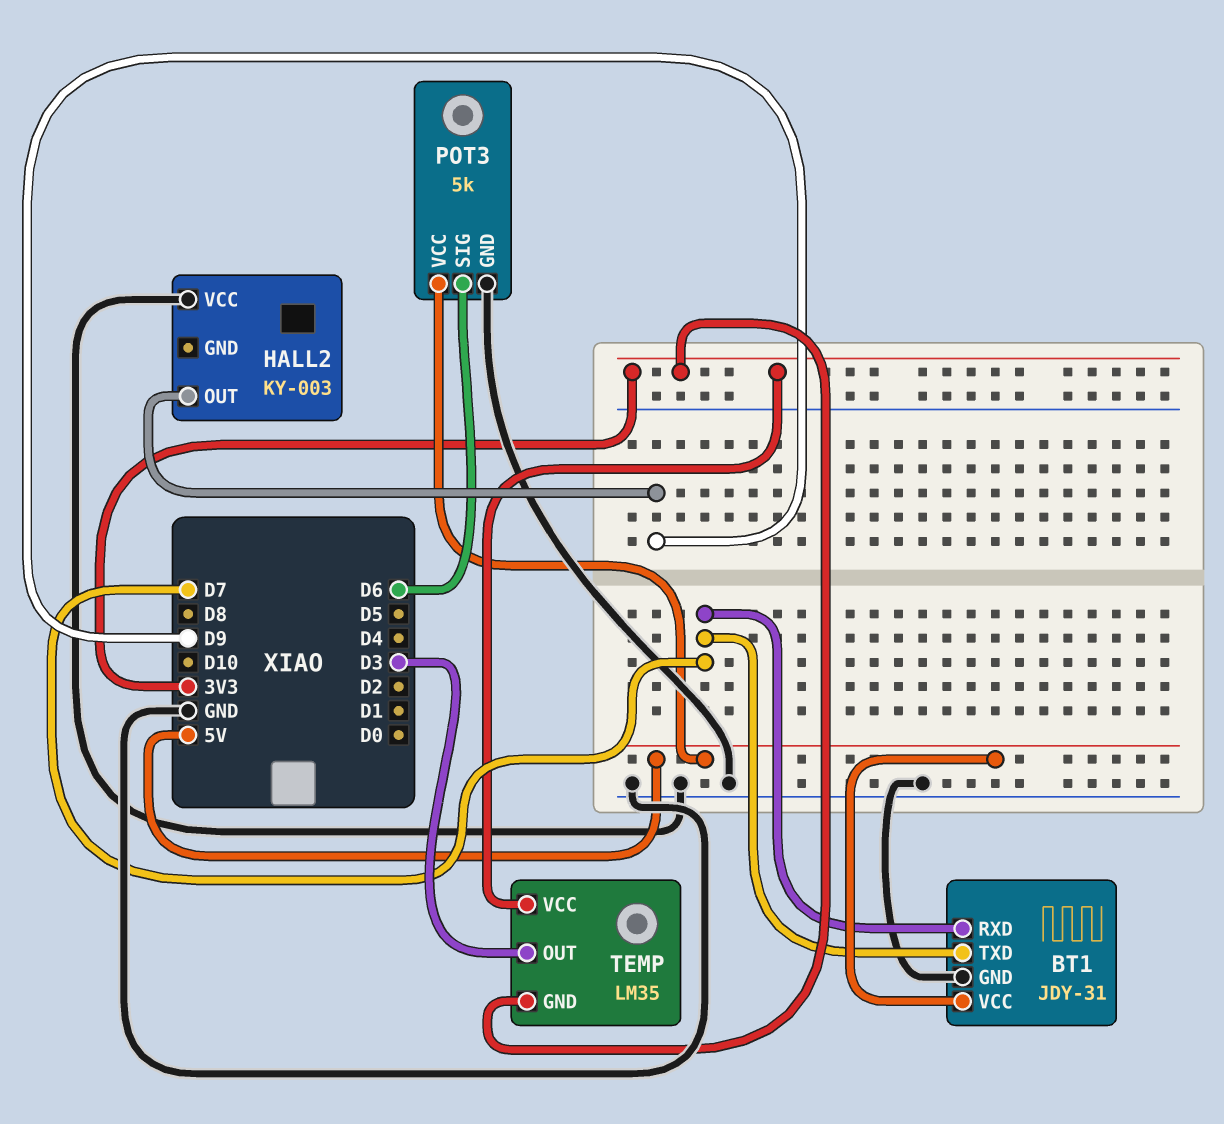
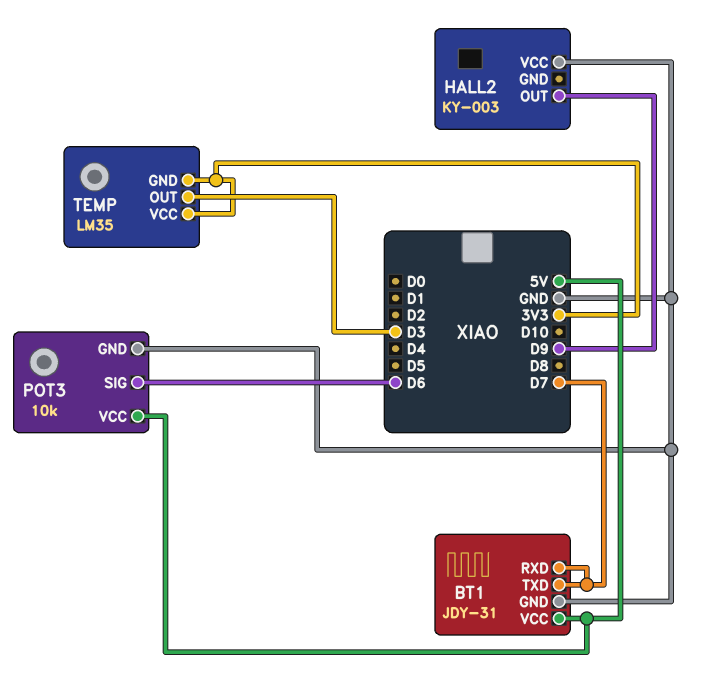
POT3: 5k -> 10k

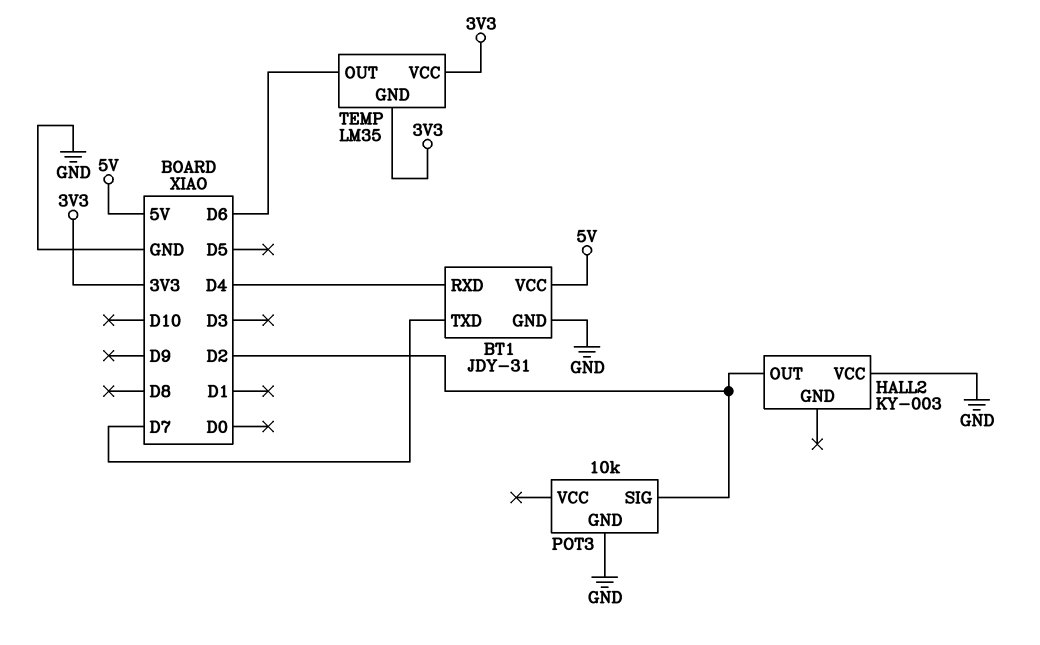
BT1 pin RXD: D7 -> D4
HALL2 pin OUT: D9 -> D2
POT3 pin SIG: D6 -> D2
POT3 pin VCC: 5V -> none
TEMP pin OUT: D3 -> D6

